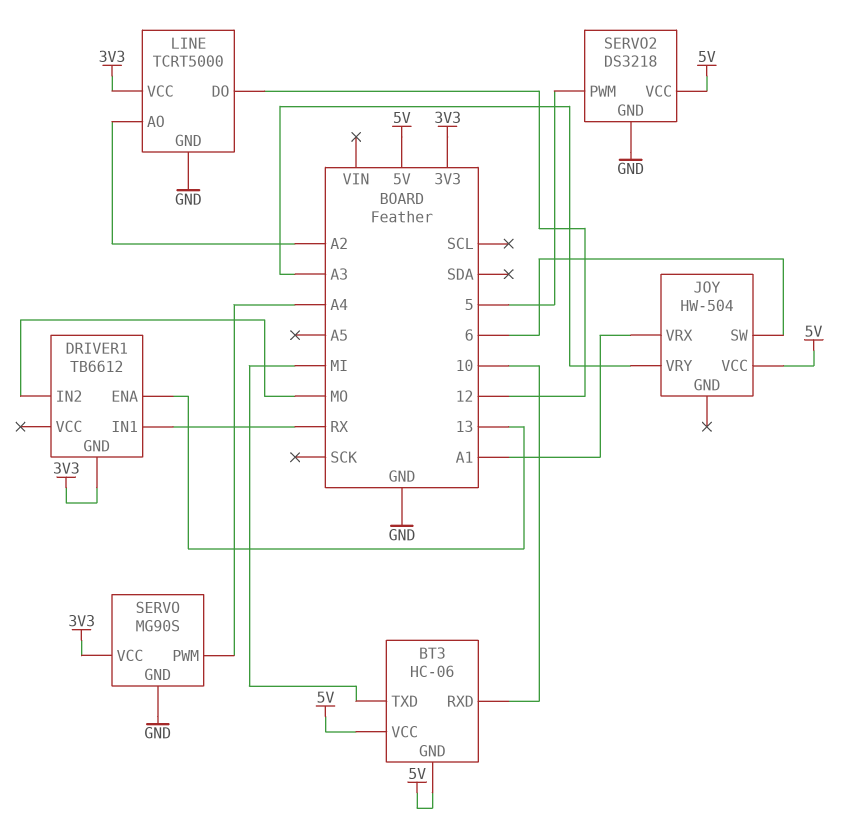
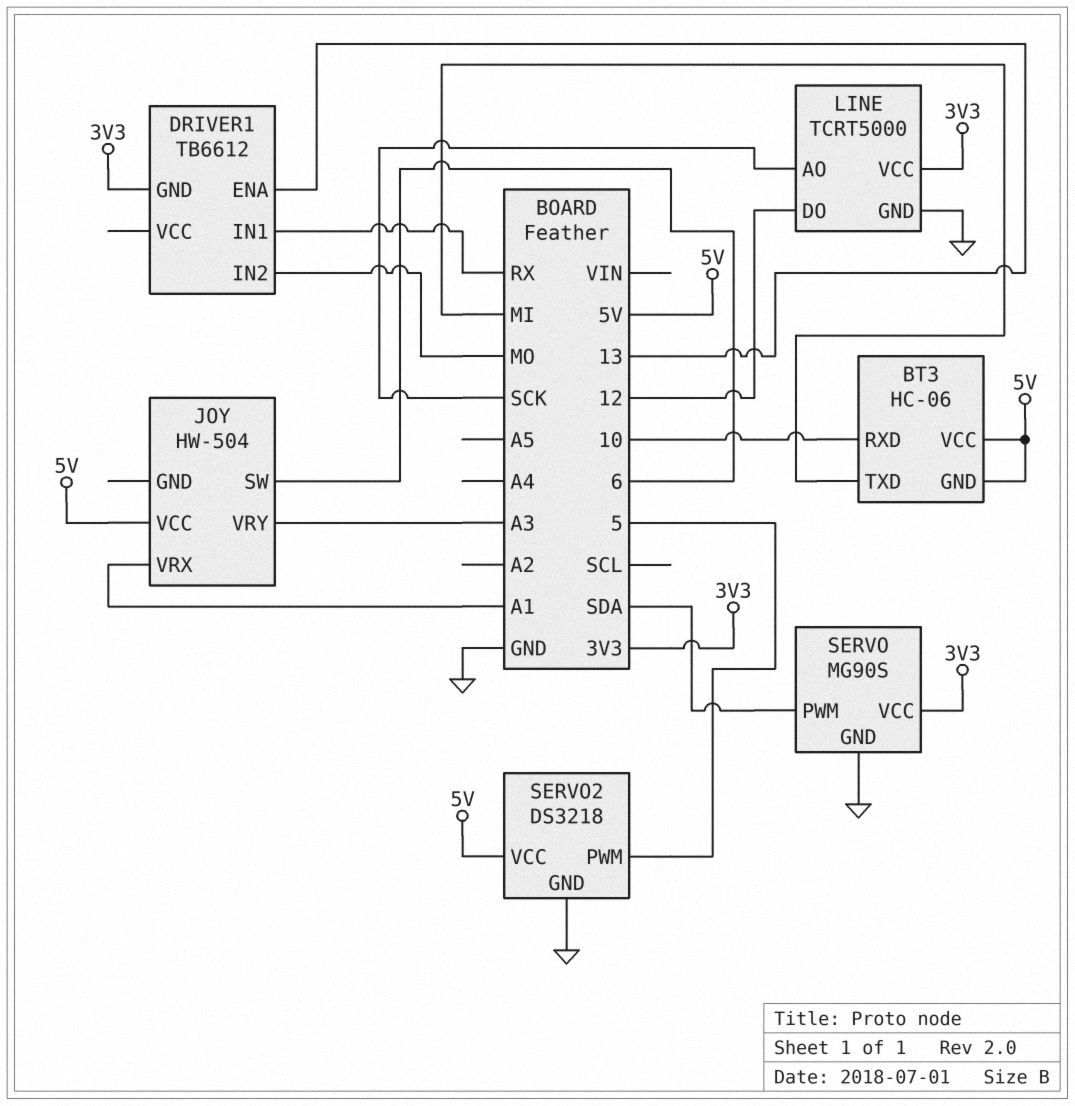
LINE pin AO: A2 -> SCK
SERVO pin PWM: A4 -> SDA

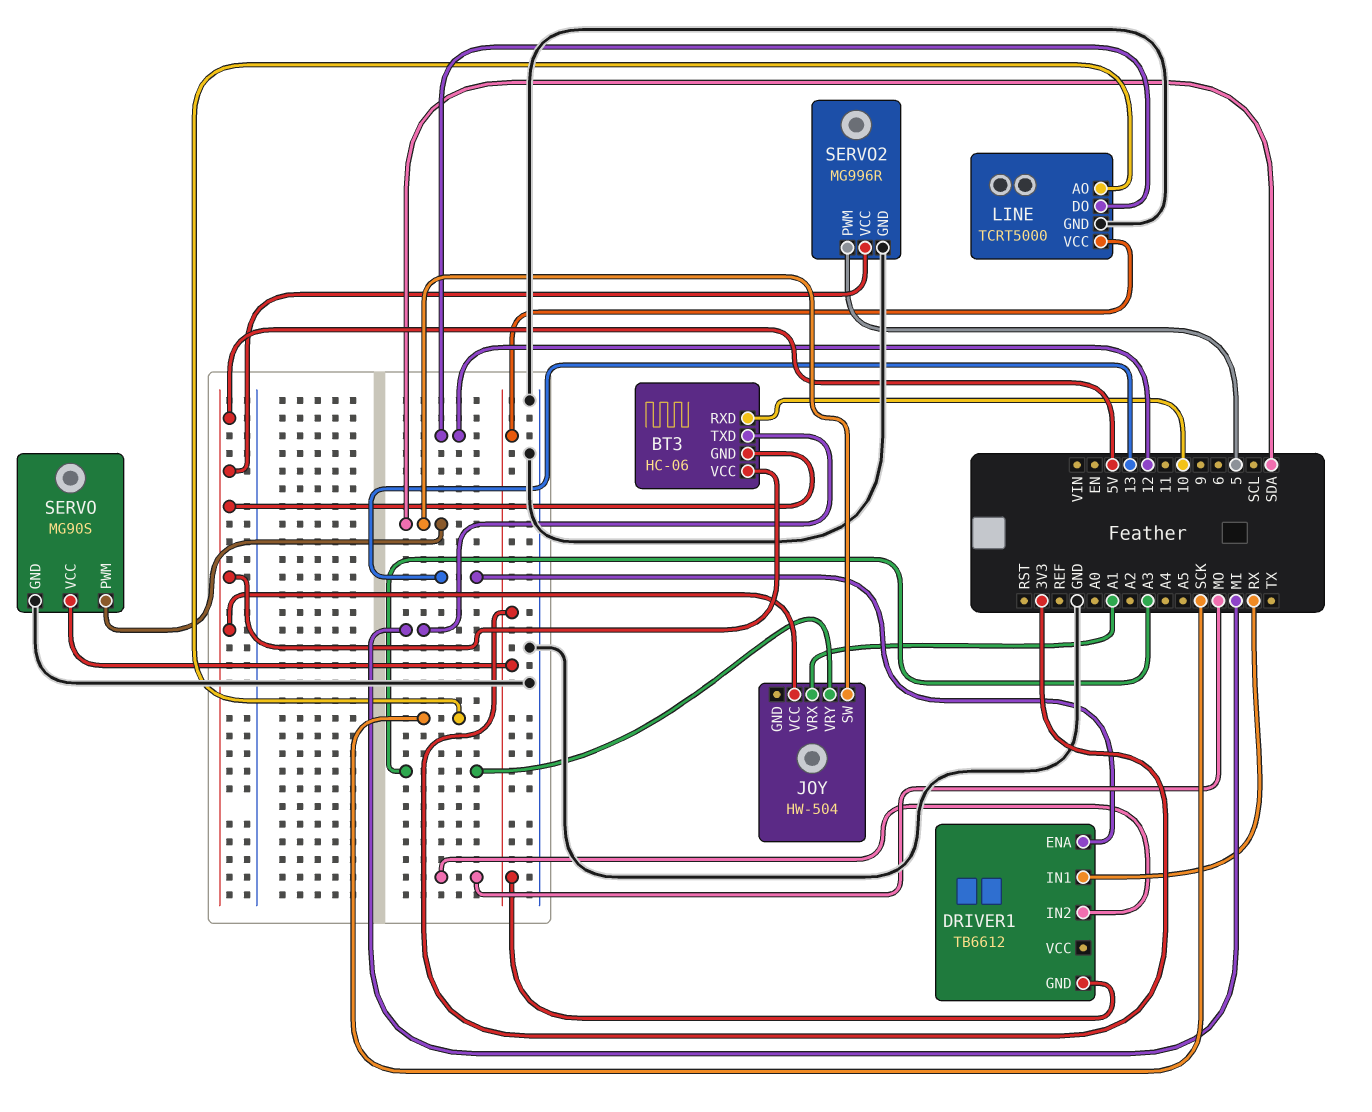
JOY pin SW: 6 -> SDA
SERVO2: DS3218 -> MG996R

